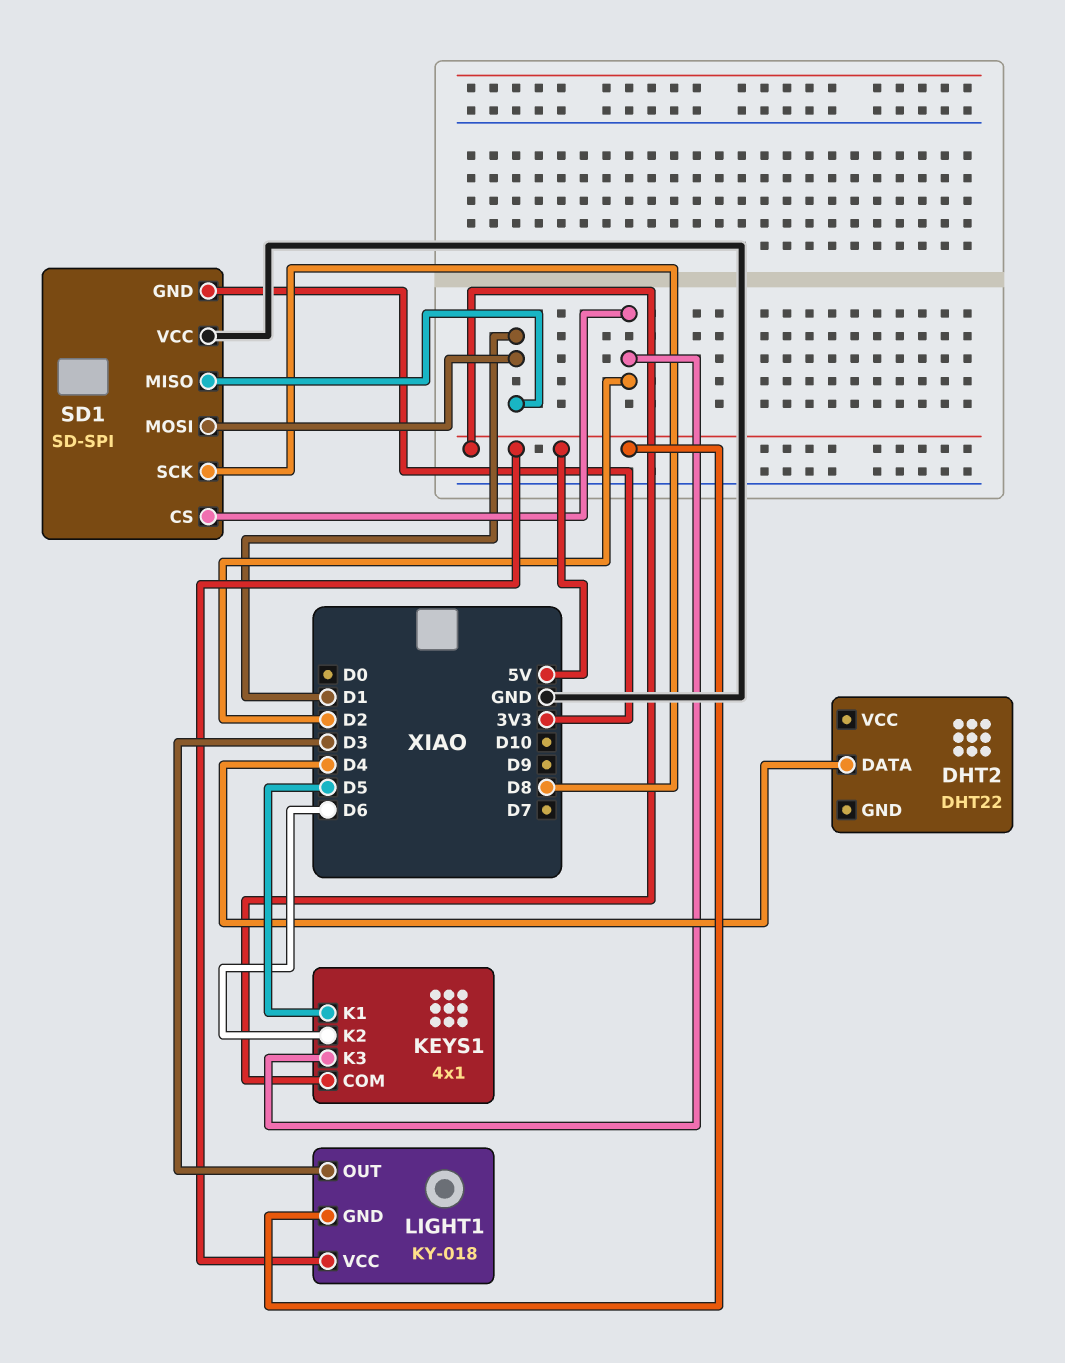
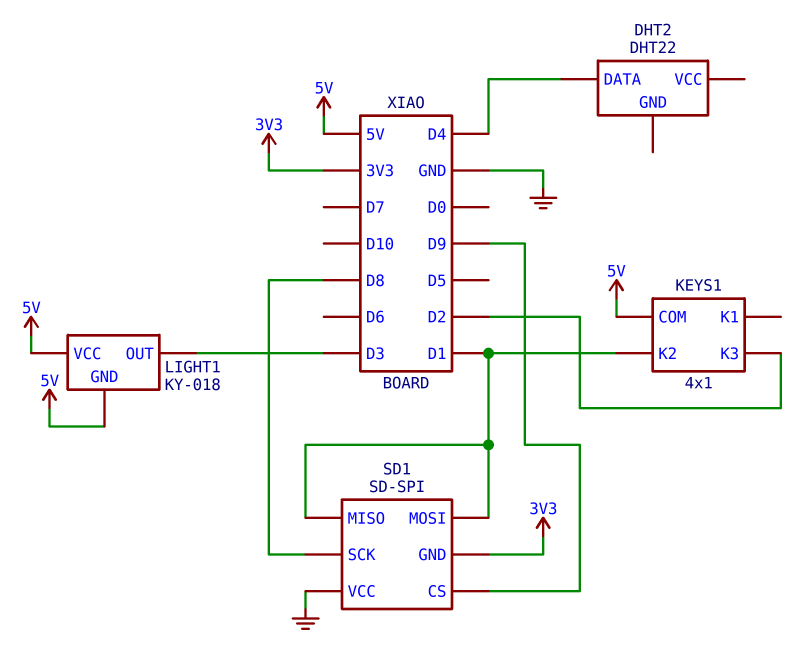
KEYS1 pin K1: D5 -> none
KEYS1 pin K2: D6 -> D1
SD1 pin CS: D2 -> D9

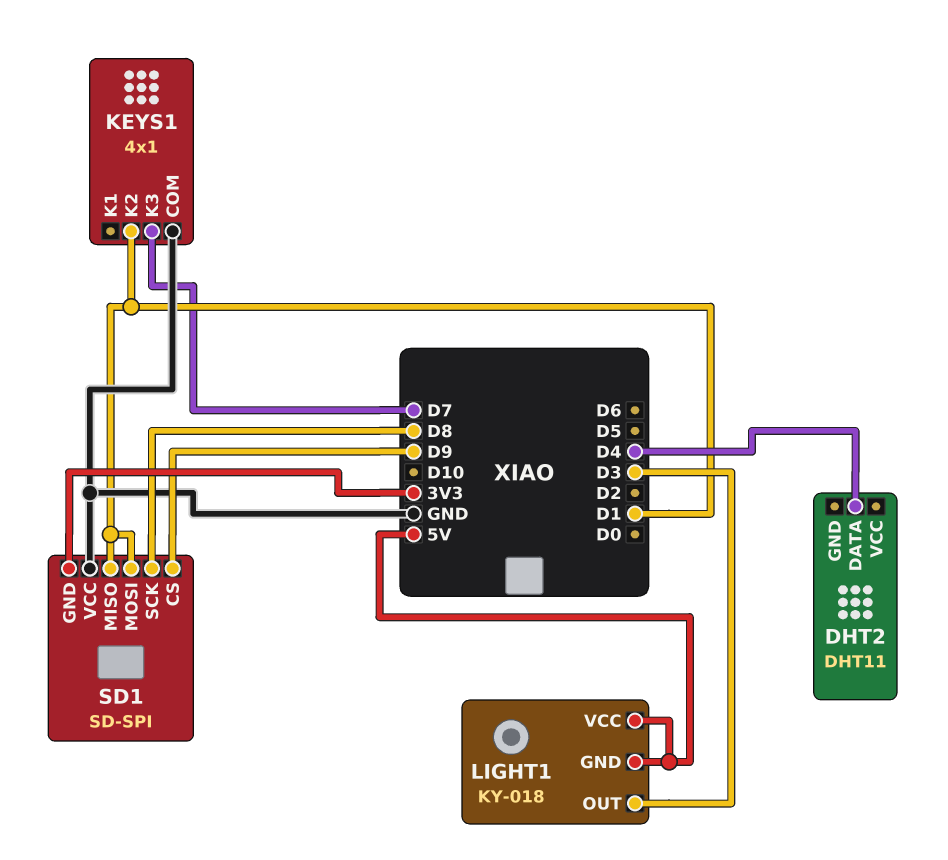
DHT2: DHT22 -> DHT11
KEYS1 pin COM: 5V -> GND
KEYS1 pin K3: D2 -> D7

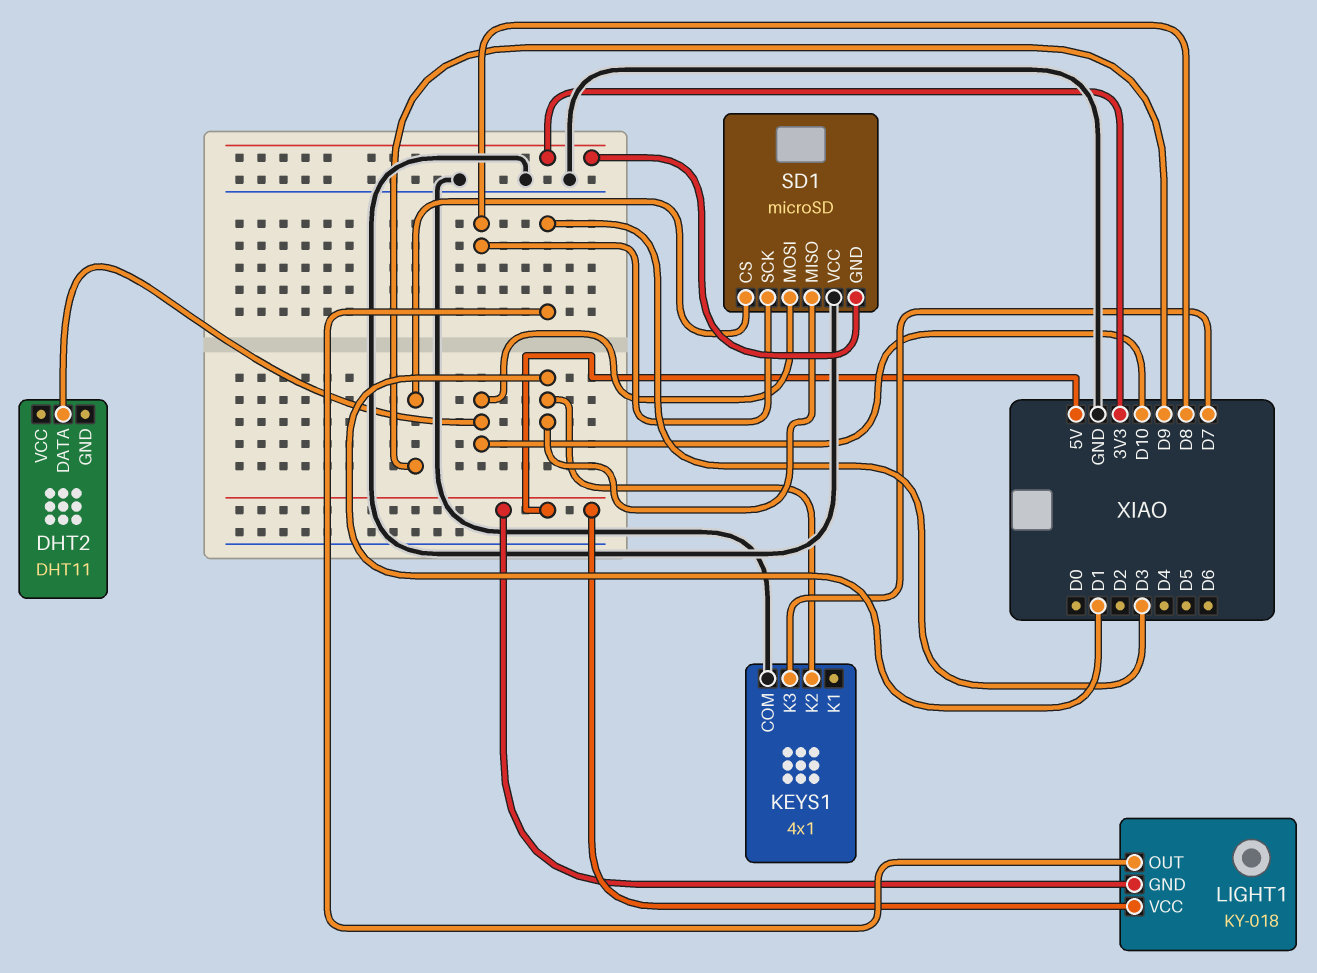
DHT2 pin DATA: D4 -> D10
SD1: SD-SPI -> microSD
SD1 pin MOSI: D1 -> D10

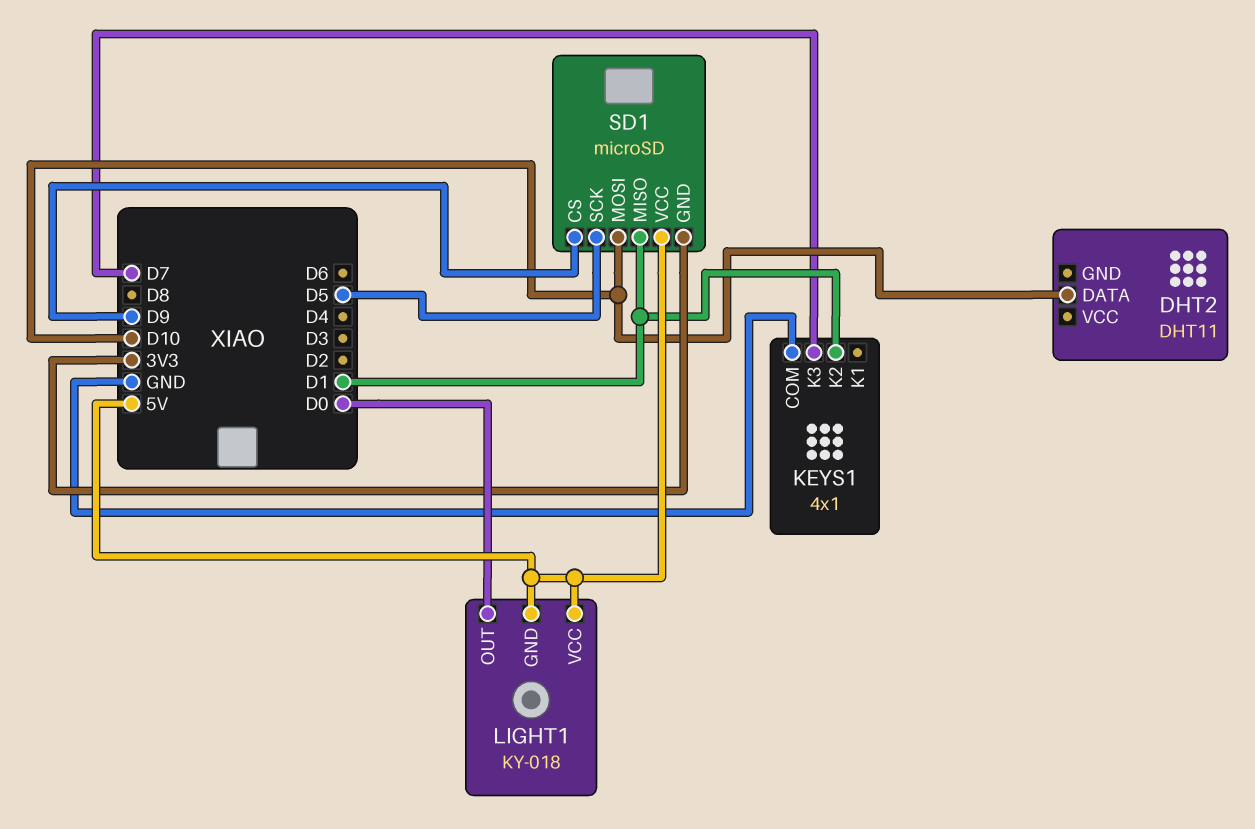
LIGHT1 pin OUT: D3 -> D0
SD1 pin SCK: D8 -> D5
SD1 pin VCC: GND -> 5V

